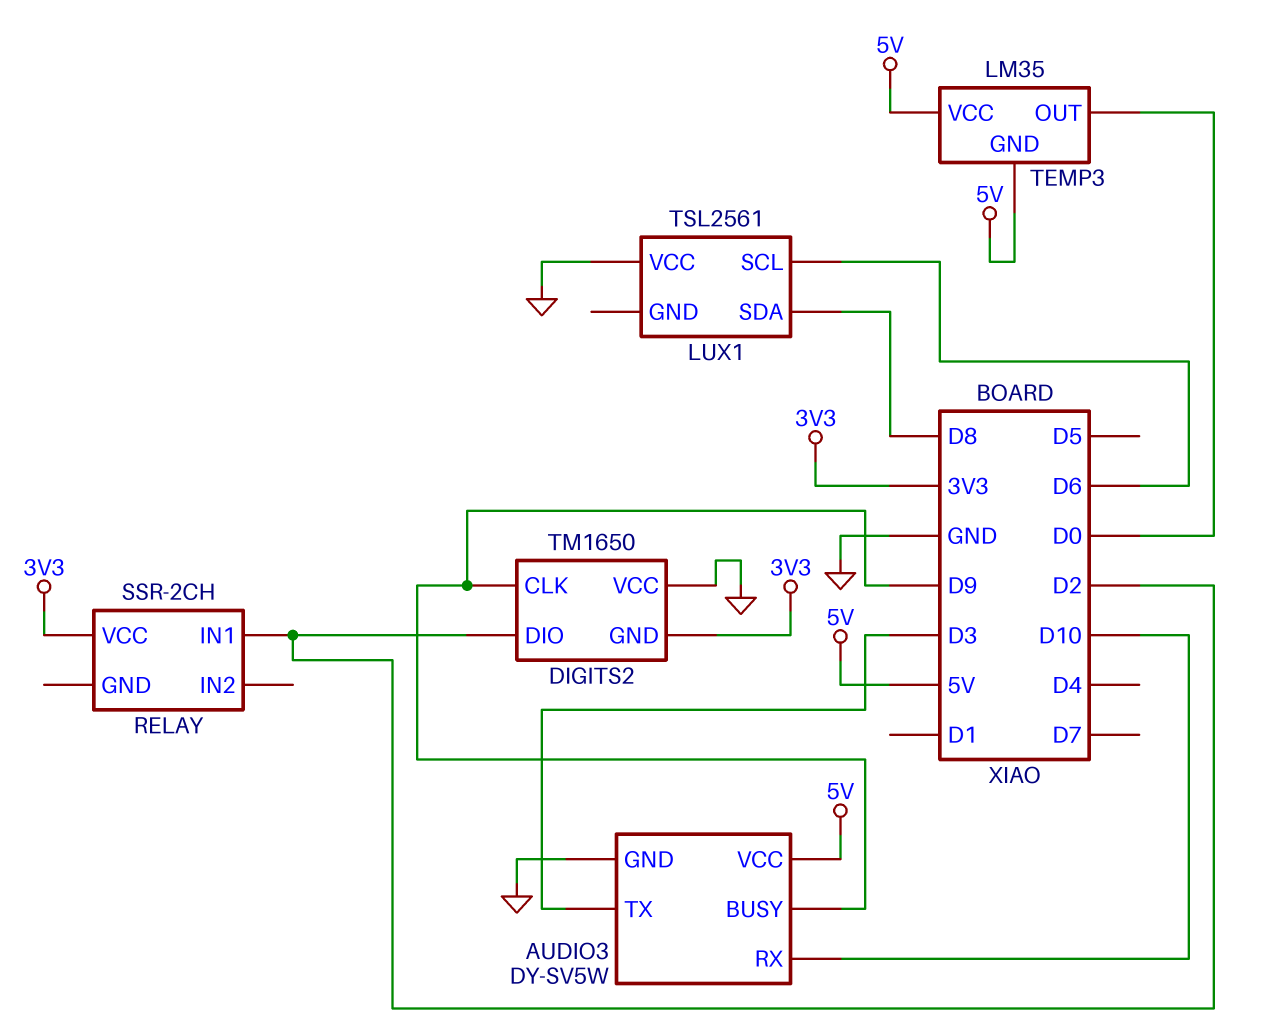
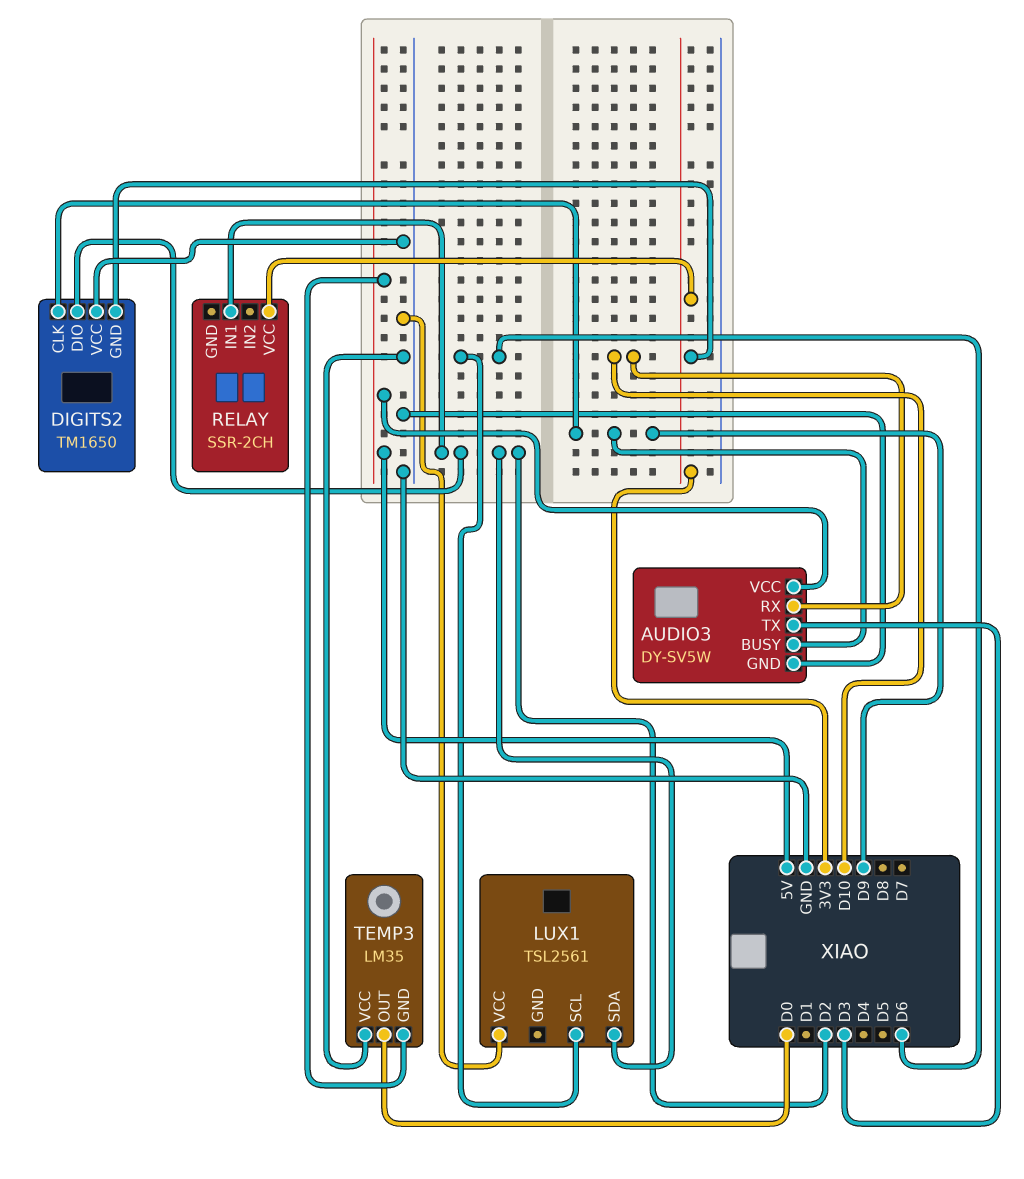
LUX1 pin SDA: D8 -> D2
TEMP3 pin VCC: 5V -> GND

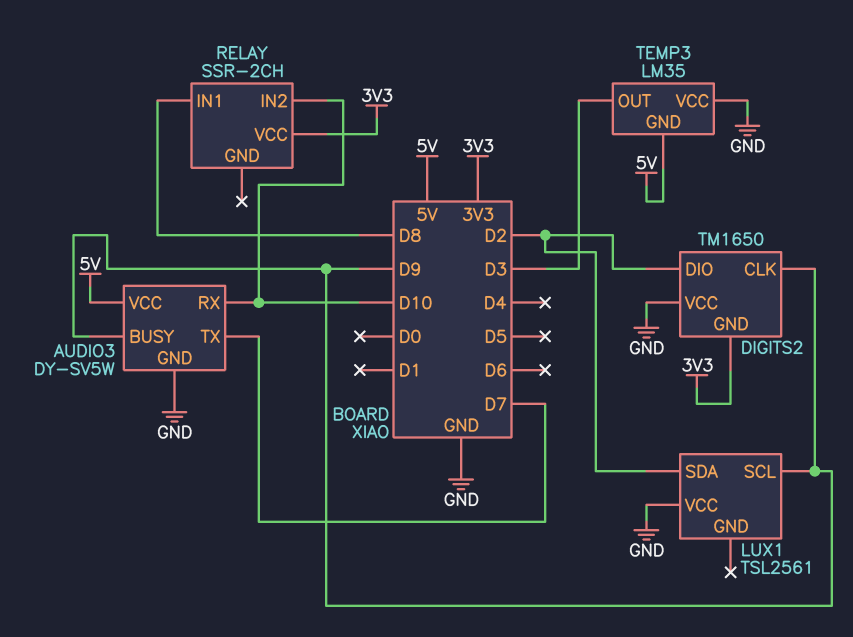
AUDIO3 pin TX: D3 -> D7
LUX1 pin SCL: D6 -> D9
RELAY pin IN1: D2 -> D8
RELAY pin IN2: none -> D10
TEMP3 pin OUT: D0 -> D3

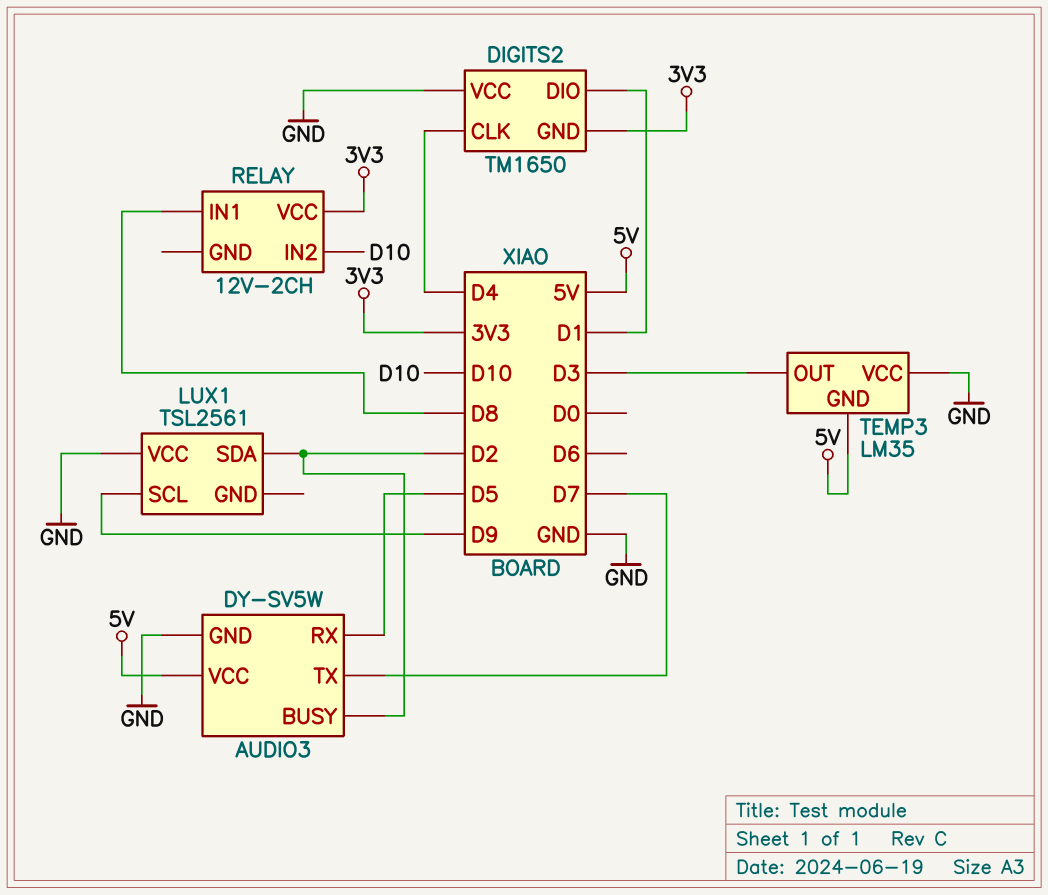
AUDIO3 pin BUSY: D9 -> D2
AUDIO3 pin RX: D10 -> D5
DIGITS2 pin CLK: D9 -> D4
DIGITS2 pin DIO: D2 -> D1
RELAY: SSR-2CH -> 12V-2CH

